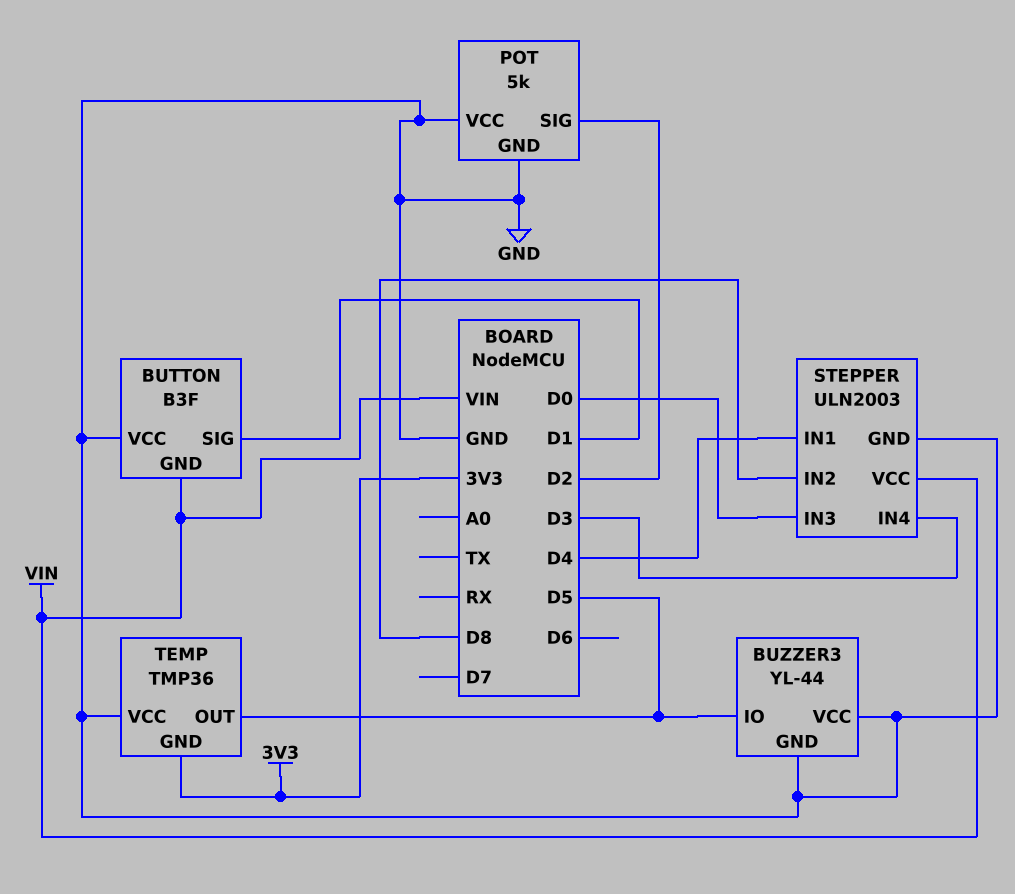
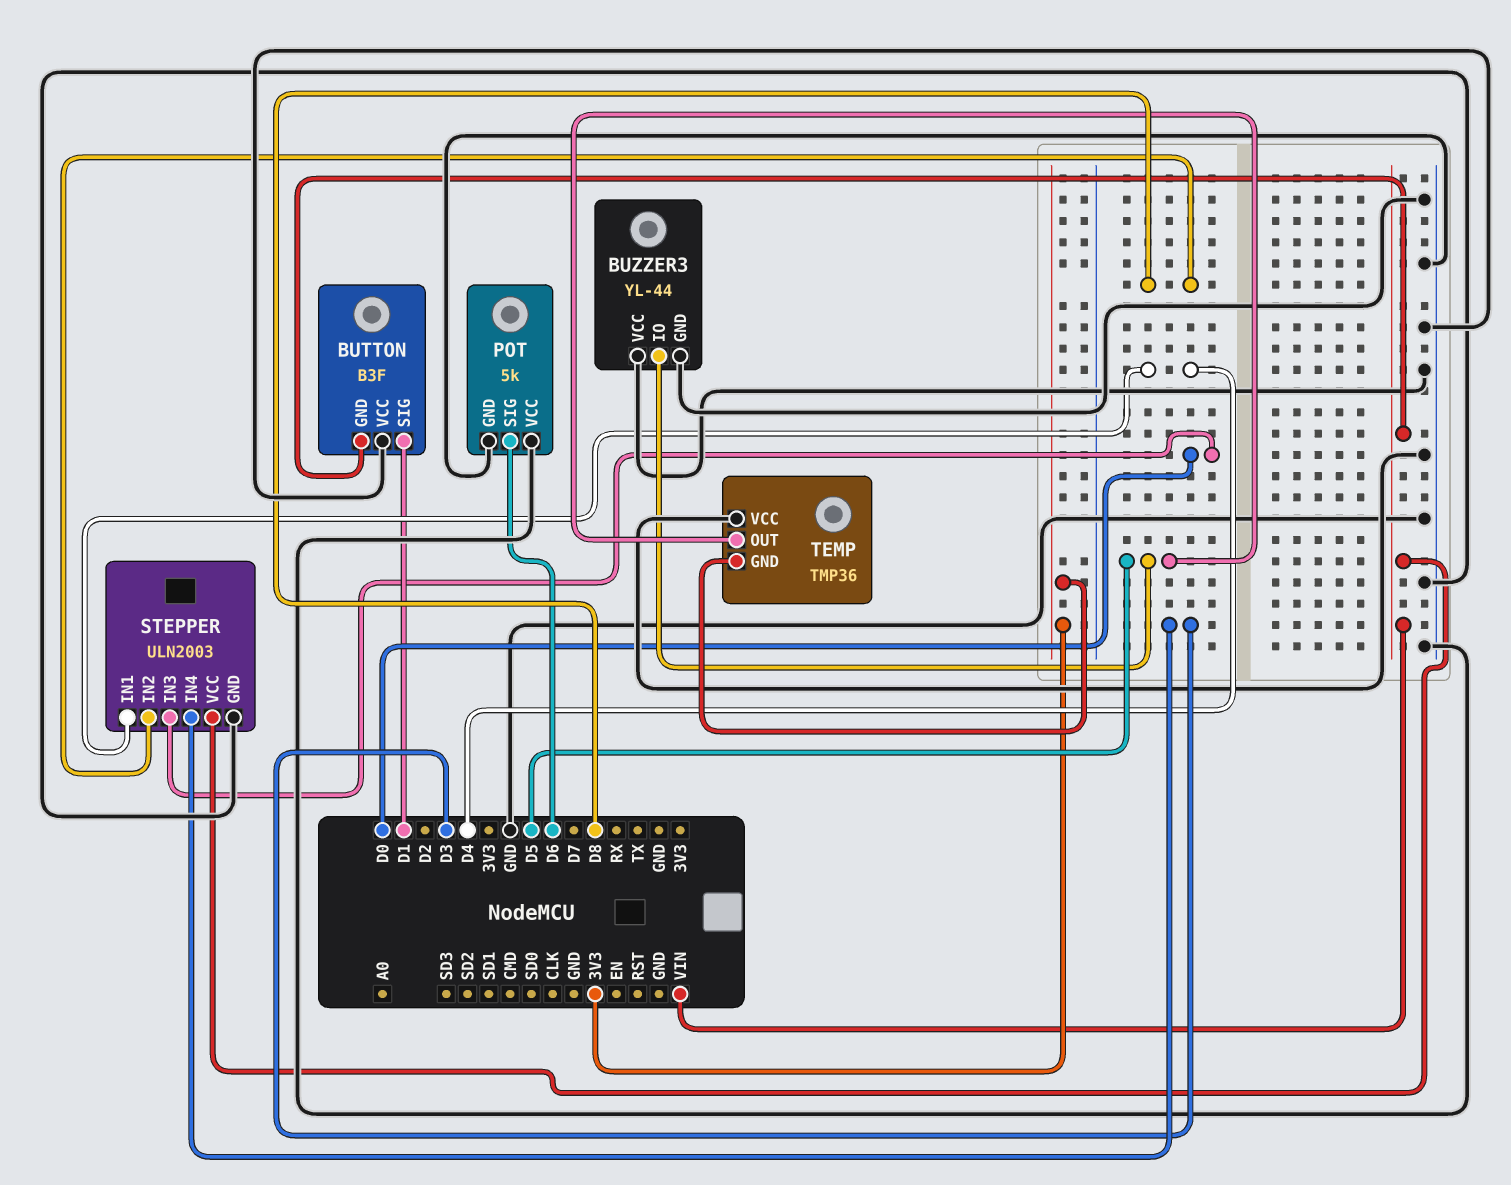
POT pin SIG: D2 -> D6

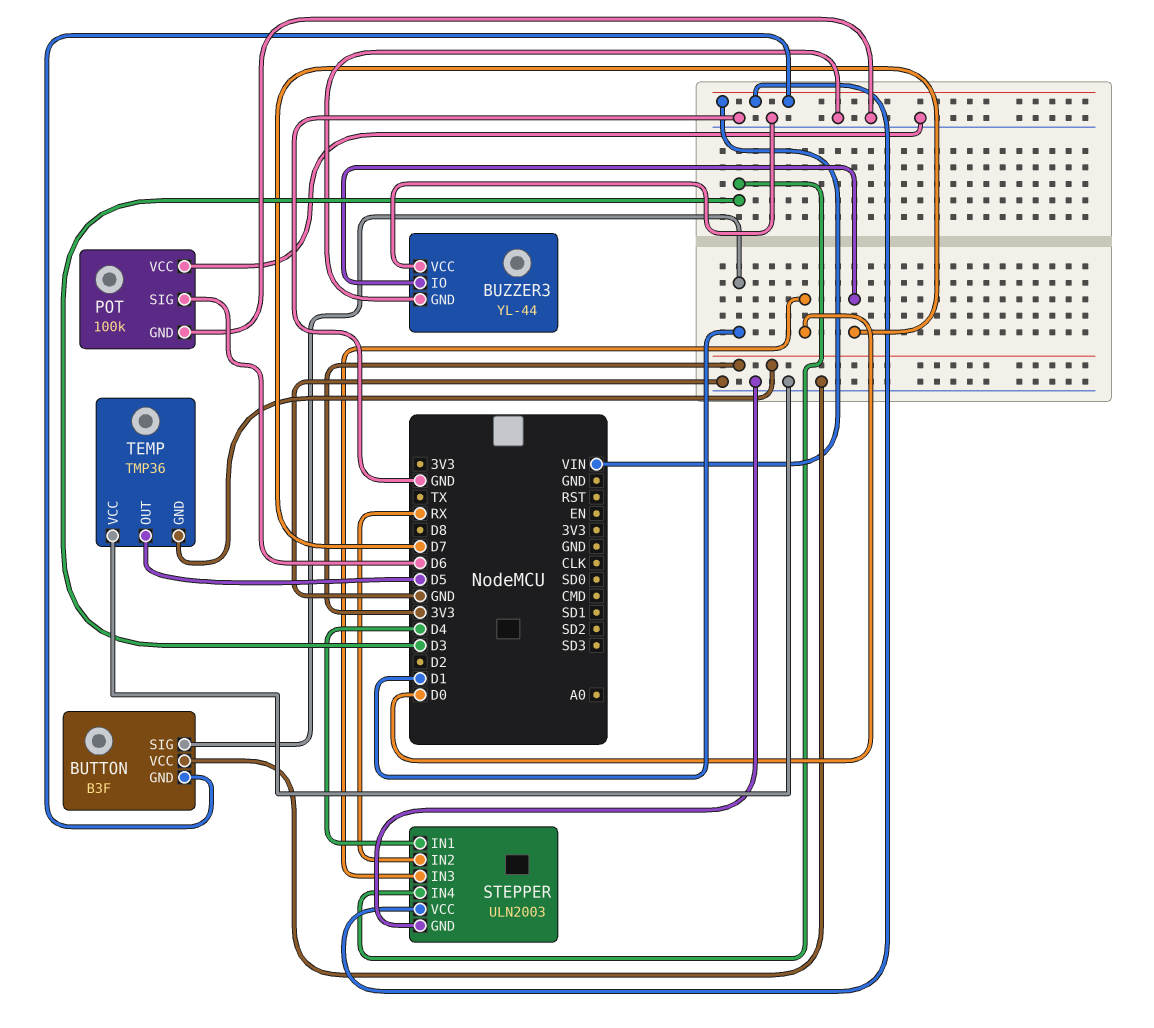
BUZZER3 pin IO: D5 -> D7
POT: 5k -> 100k
STEPPER pin IN2: D8 -> RX

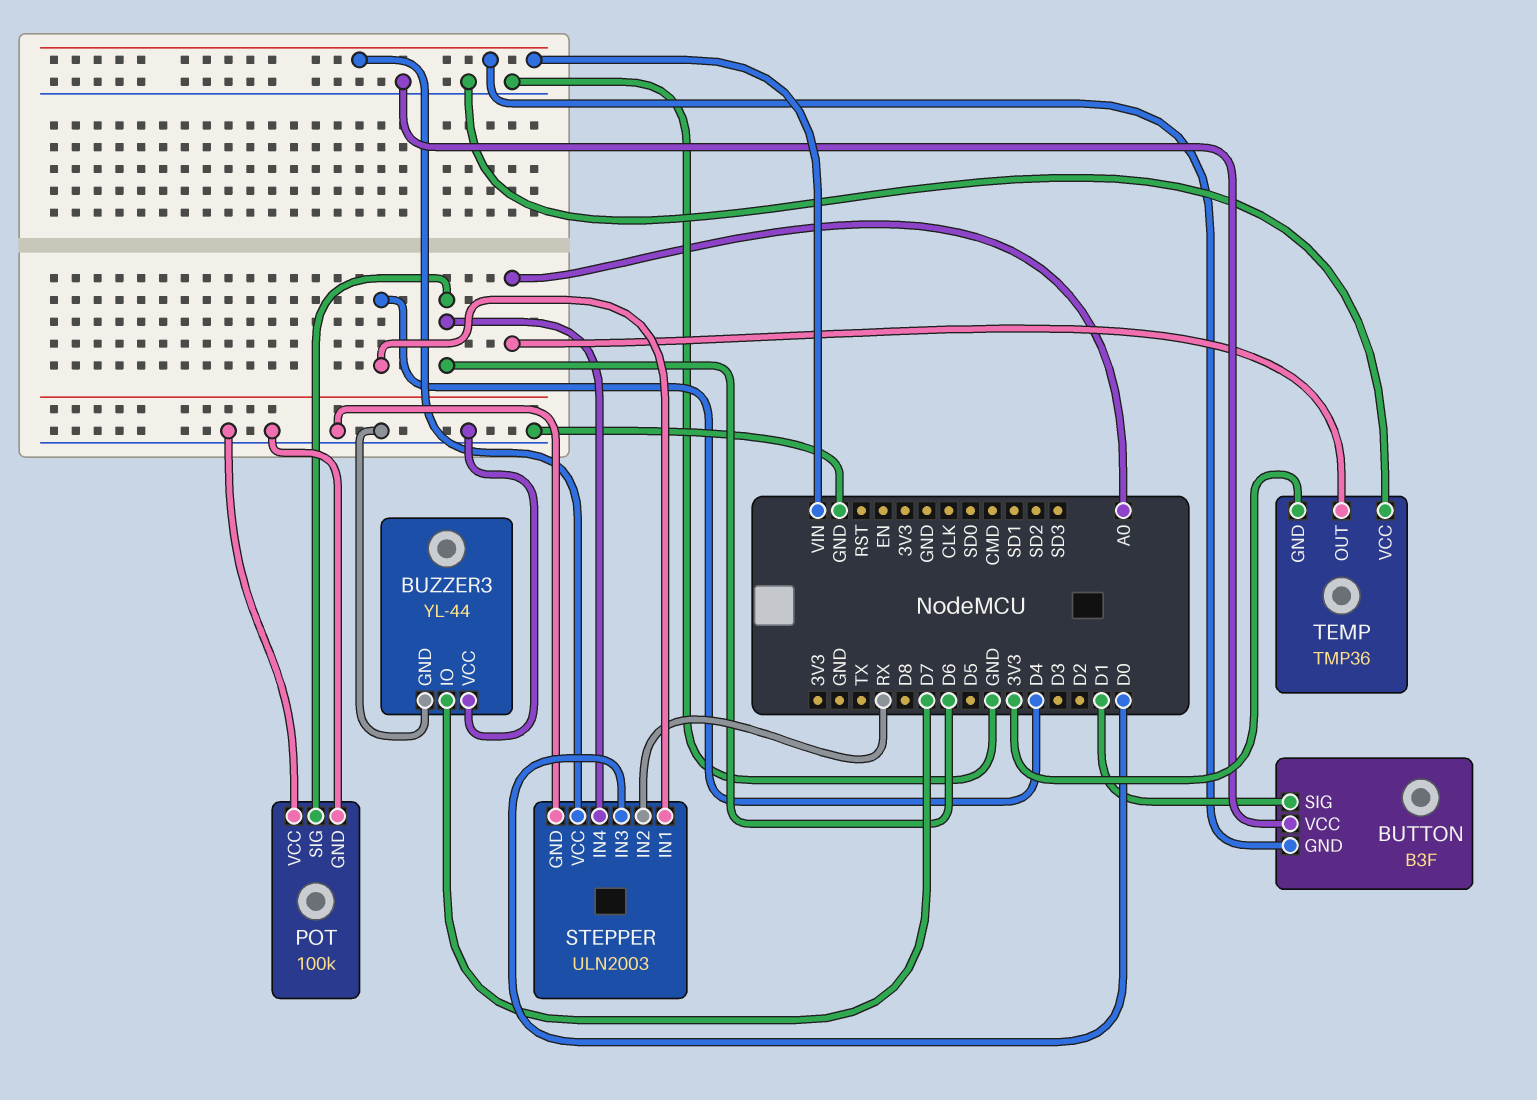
STEPPER pin IN4: D3 -> D6
TEMP pin OUT: D5 -> A0

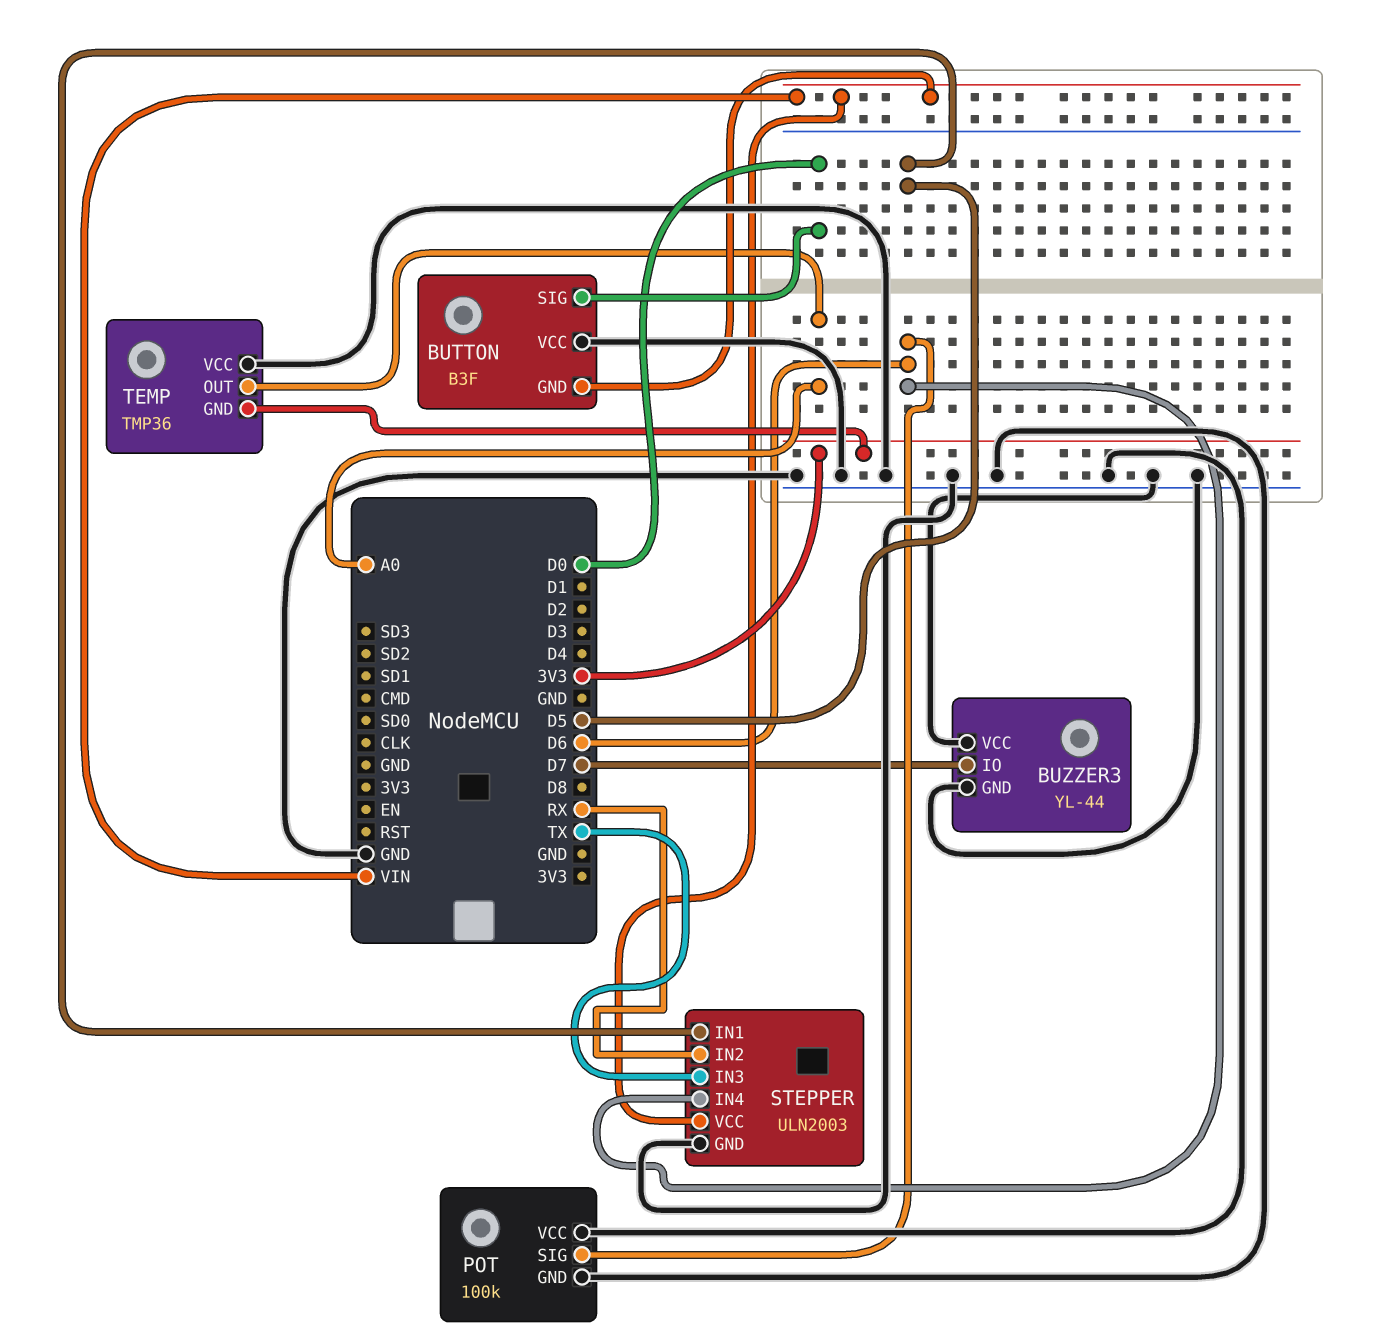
BUTTON pin SIG: D1 -> D0
STEPPER pin IN1: D4 -> D5
STEPPER pin IN3: D0 -> TX

